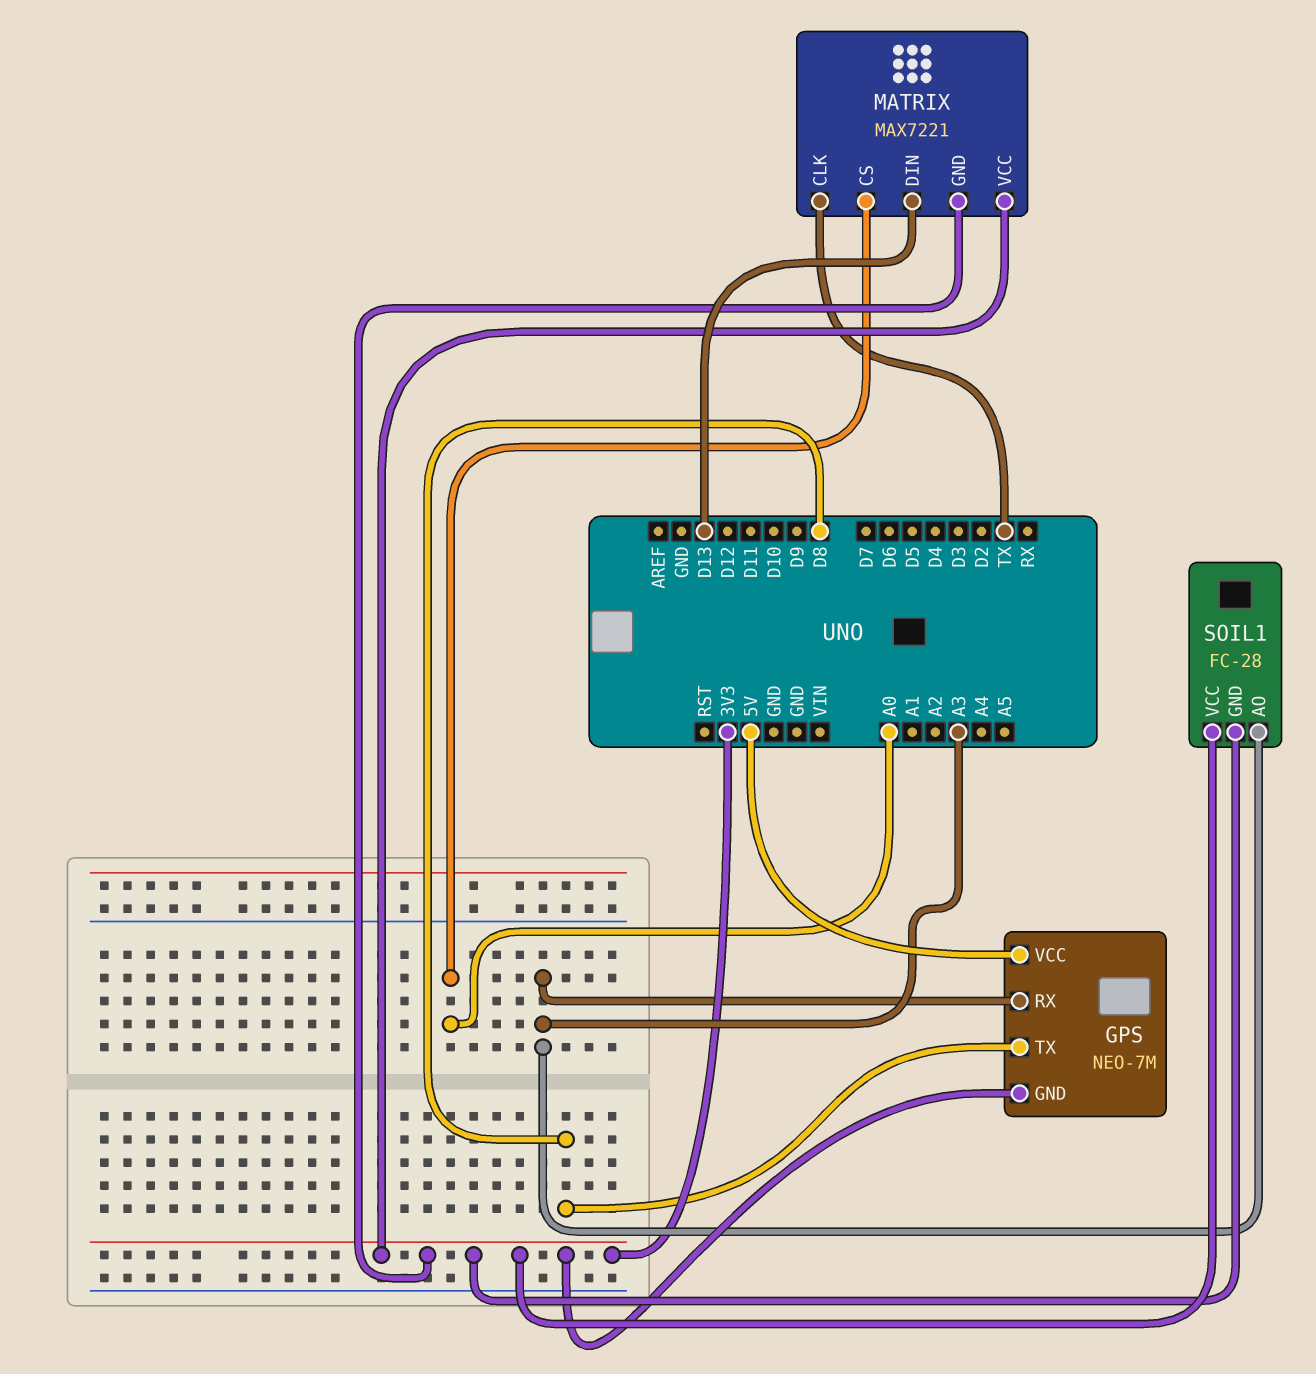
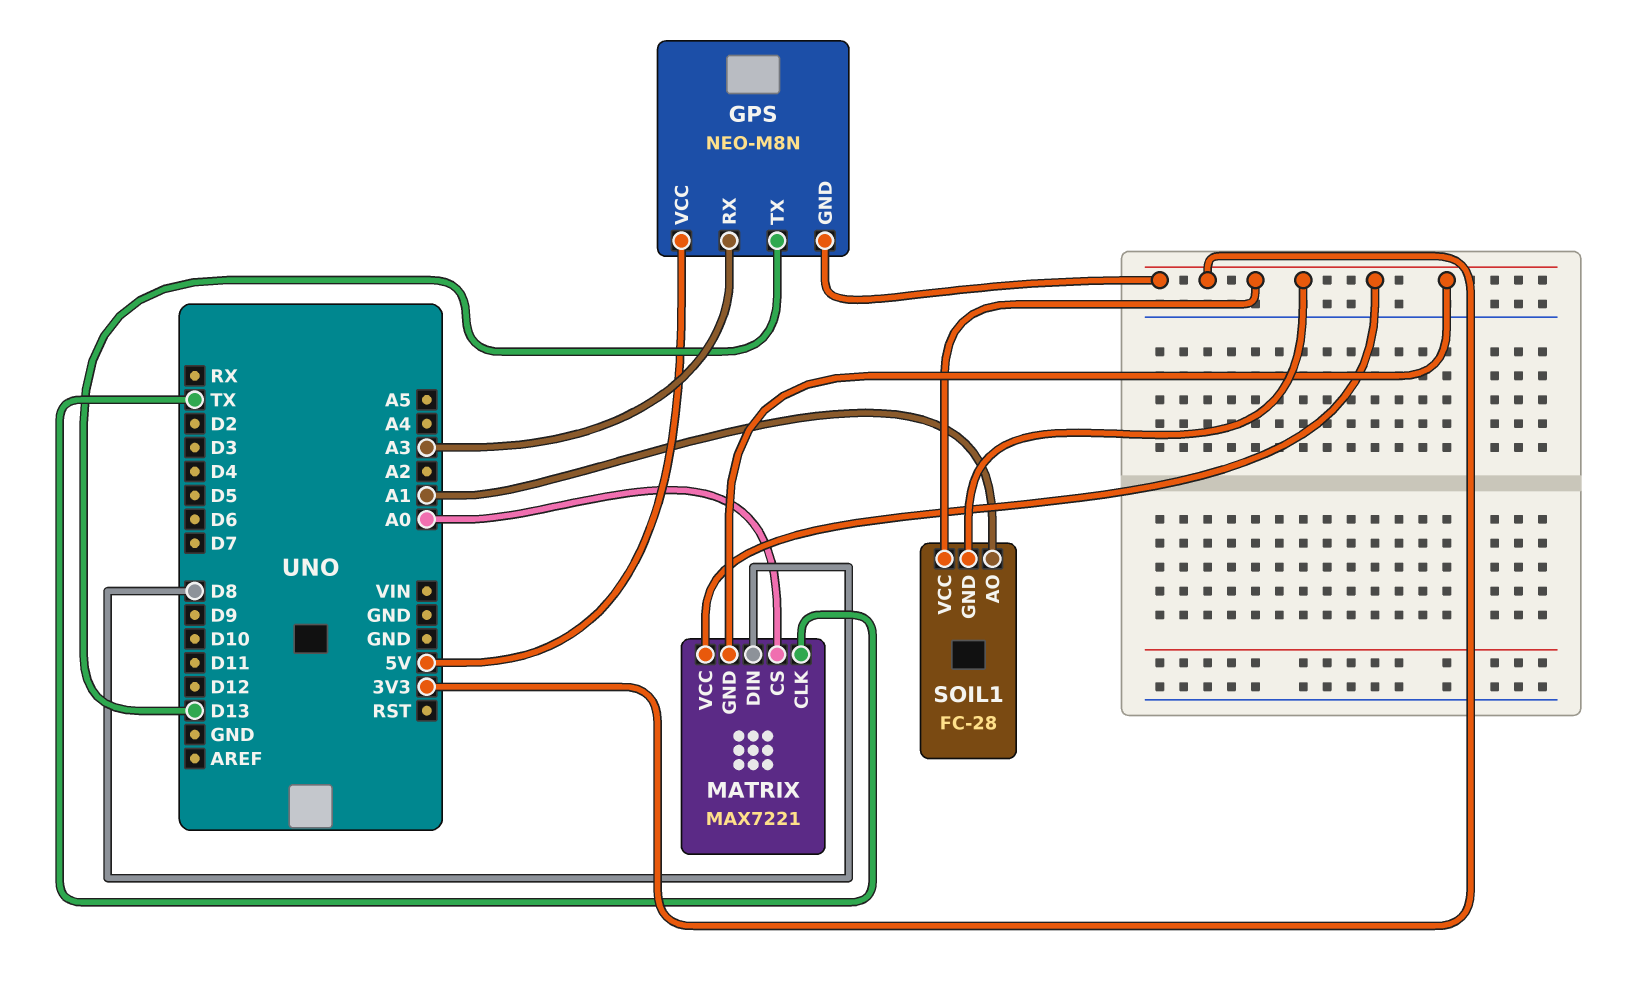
GPS: NEO-7M -> NEO-M8N
GPS pin TX: D8 -> D13
MATRIX pin DIN: D13 -> D8
SOIL1 pin AO: A3 -> A1

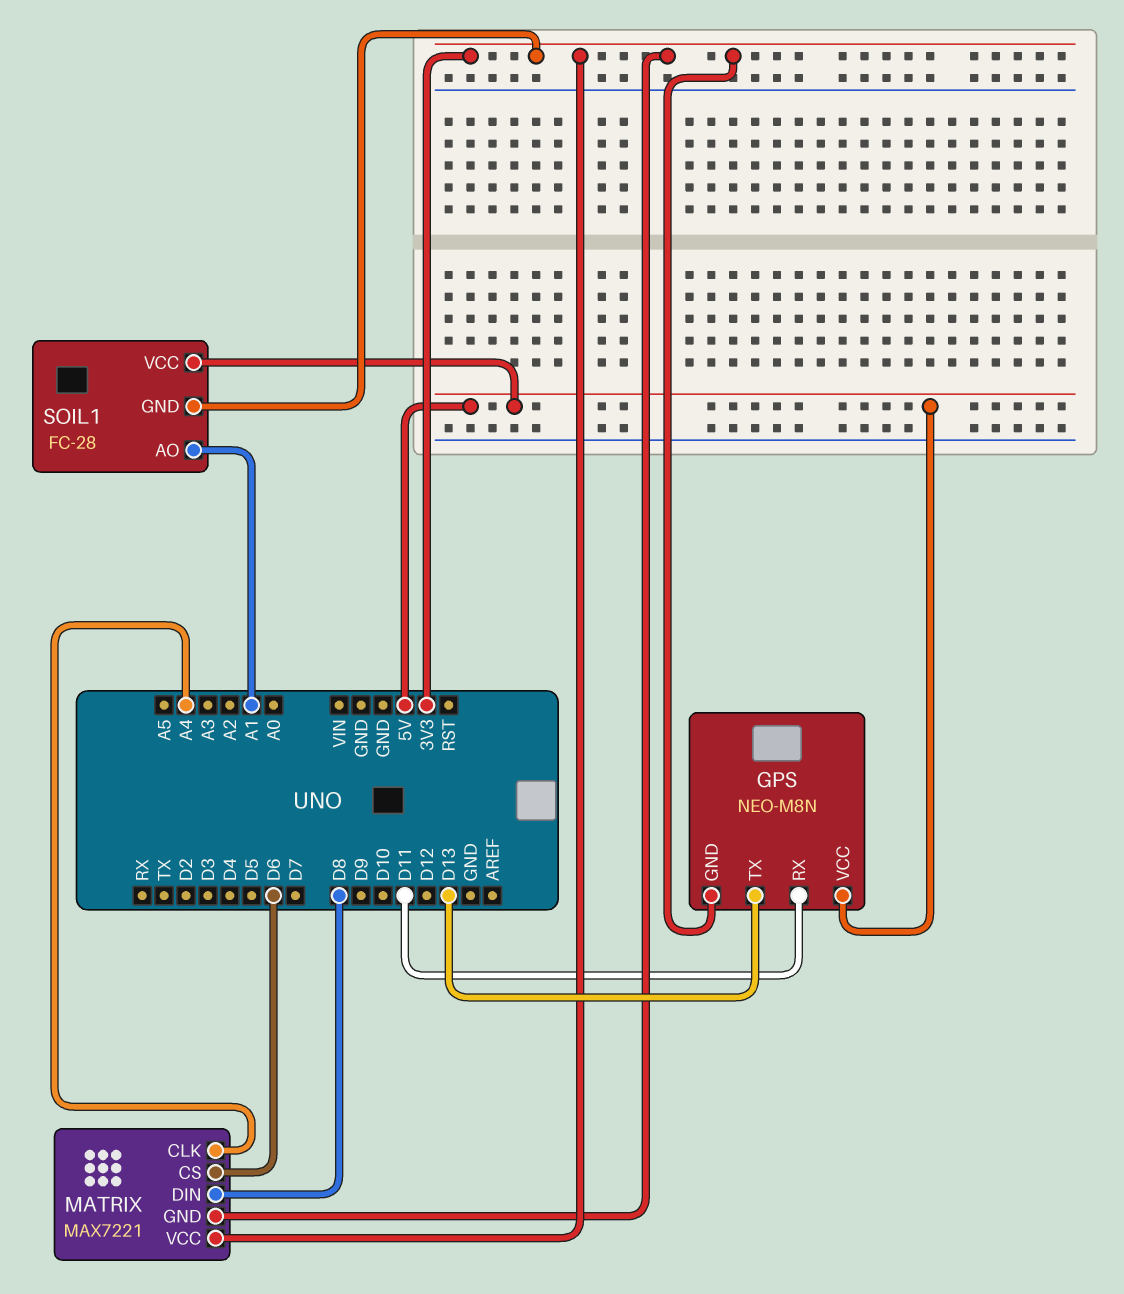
GPS pin RX: A3 -> D11
MATRIX pin CLK: TX -> A4
MATRIX pin CS: A0 -> D6
SOIL1 pin VCC: 3V3 -> 5V

